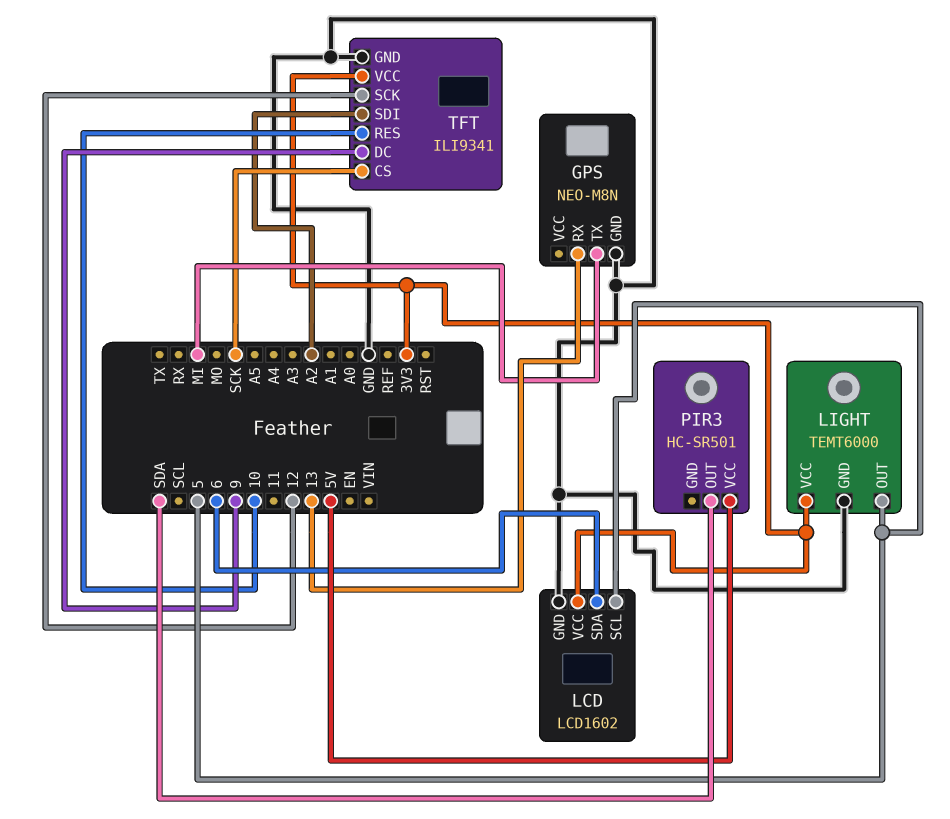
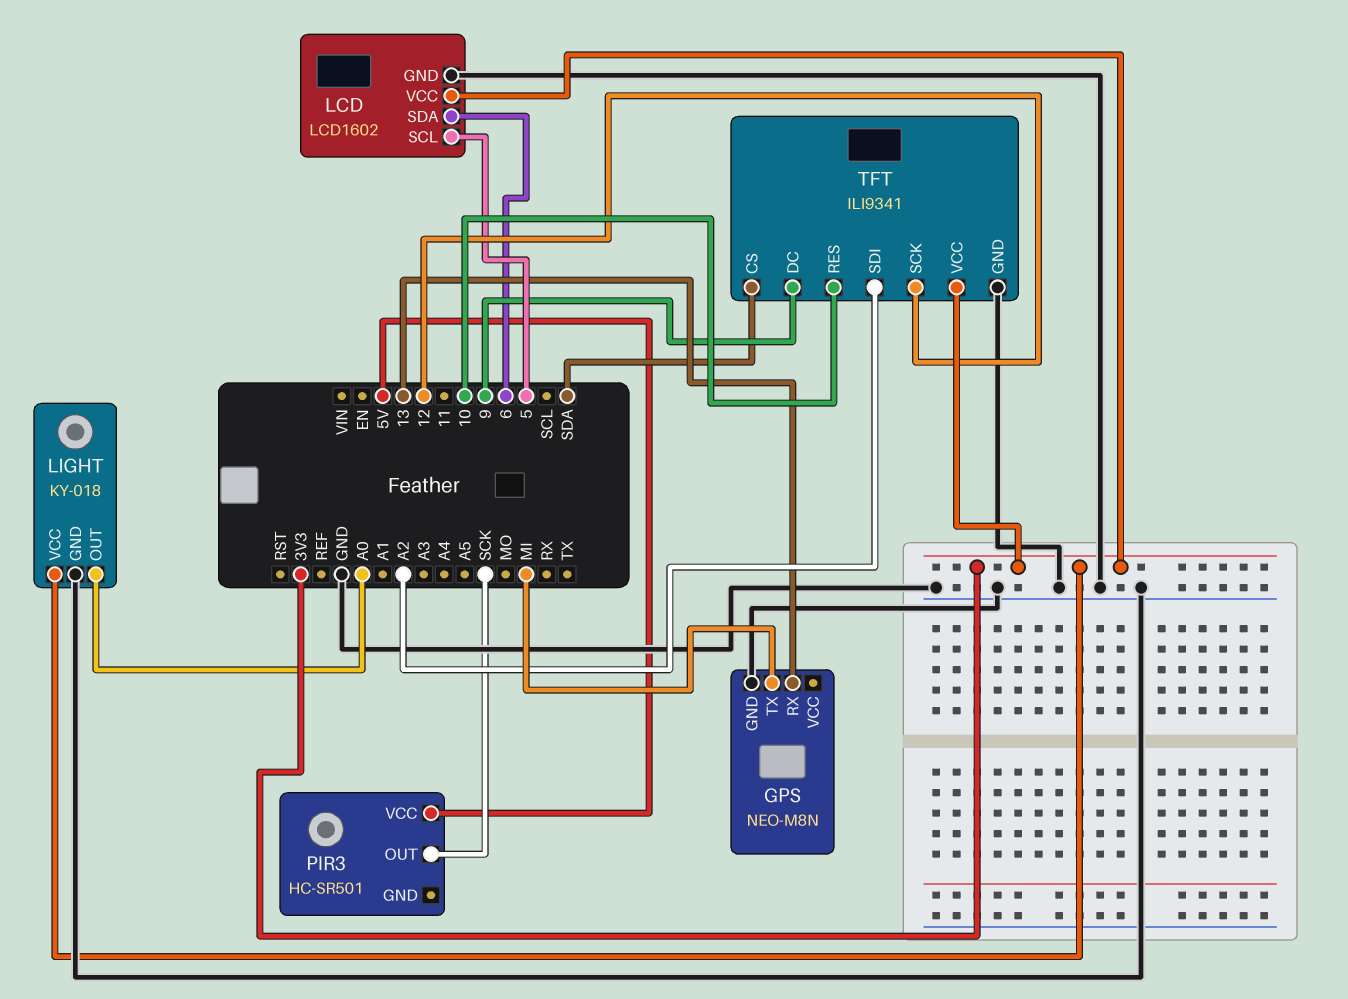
LIGHT: TEMT6000 -> KY-018
LIGHT pin OUT: 5 -> A0
PIR3 pin OUT: SDA -> SCK
TFT pin CS: SCK -> SDA

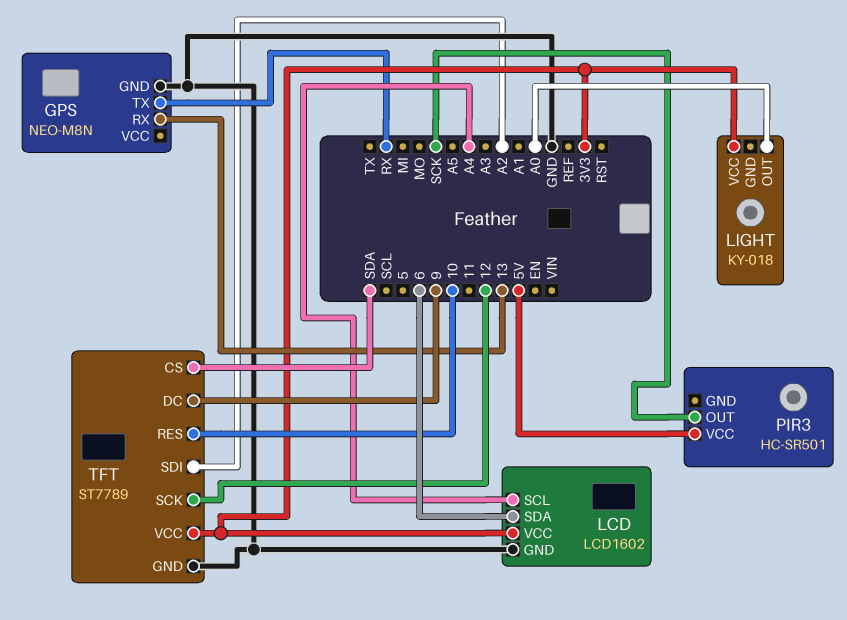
GPS pin TX: MI -> RX
LCD pin SCL: 5 -> A4
LIGHT pin GND: GND -> none
TFT: ILI9341 -> ST7789

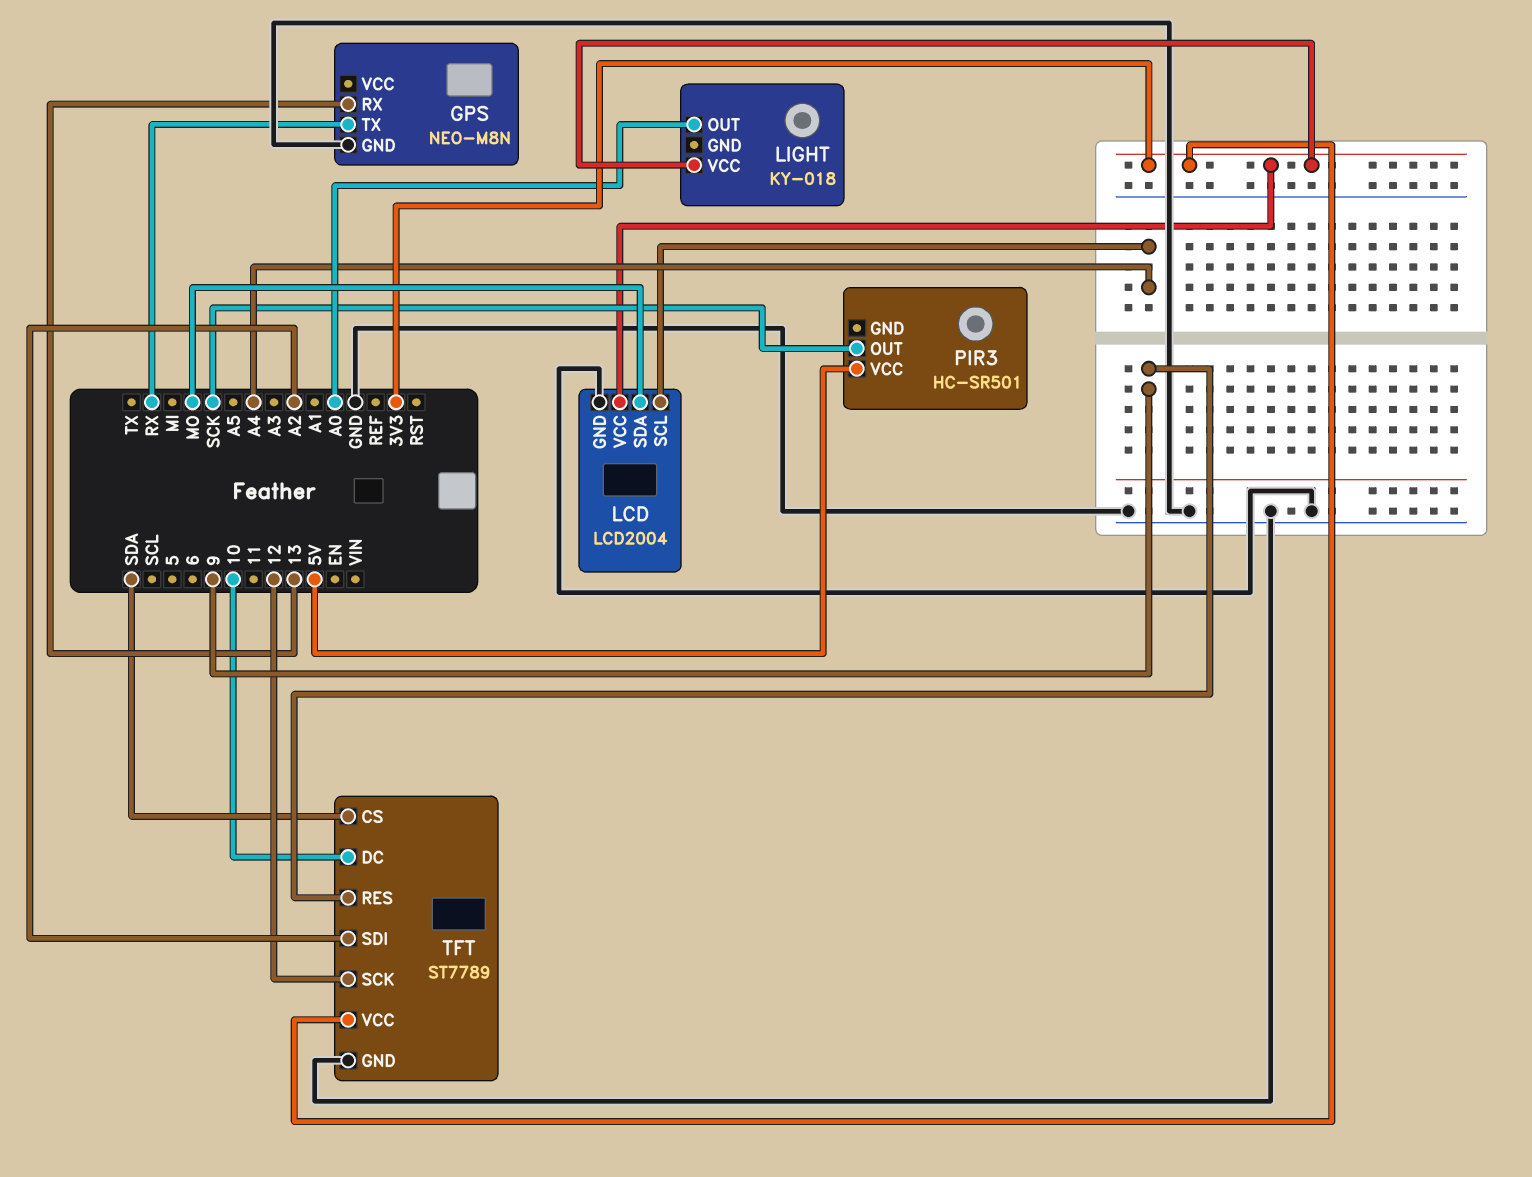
LCD: LCD1602 -> LCD2004
LCD pin SDA: 6 -> MO
TFT pin DC: 9 -> 10
TFT pin RES: 10 -> 9

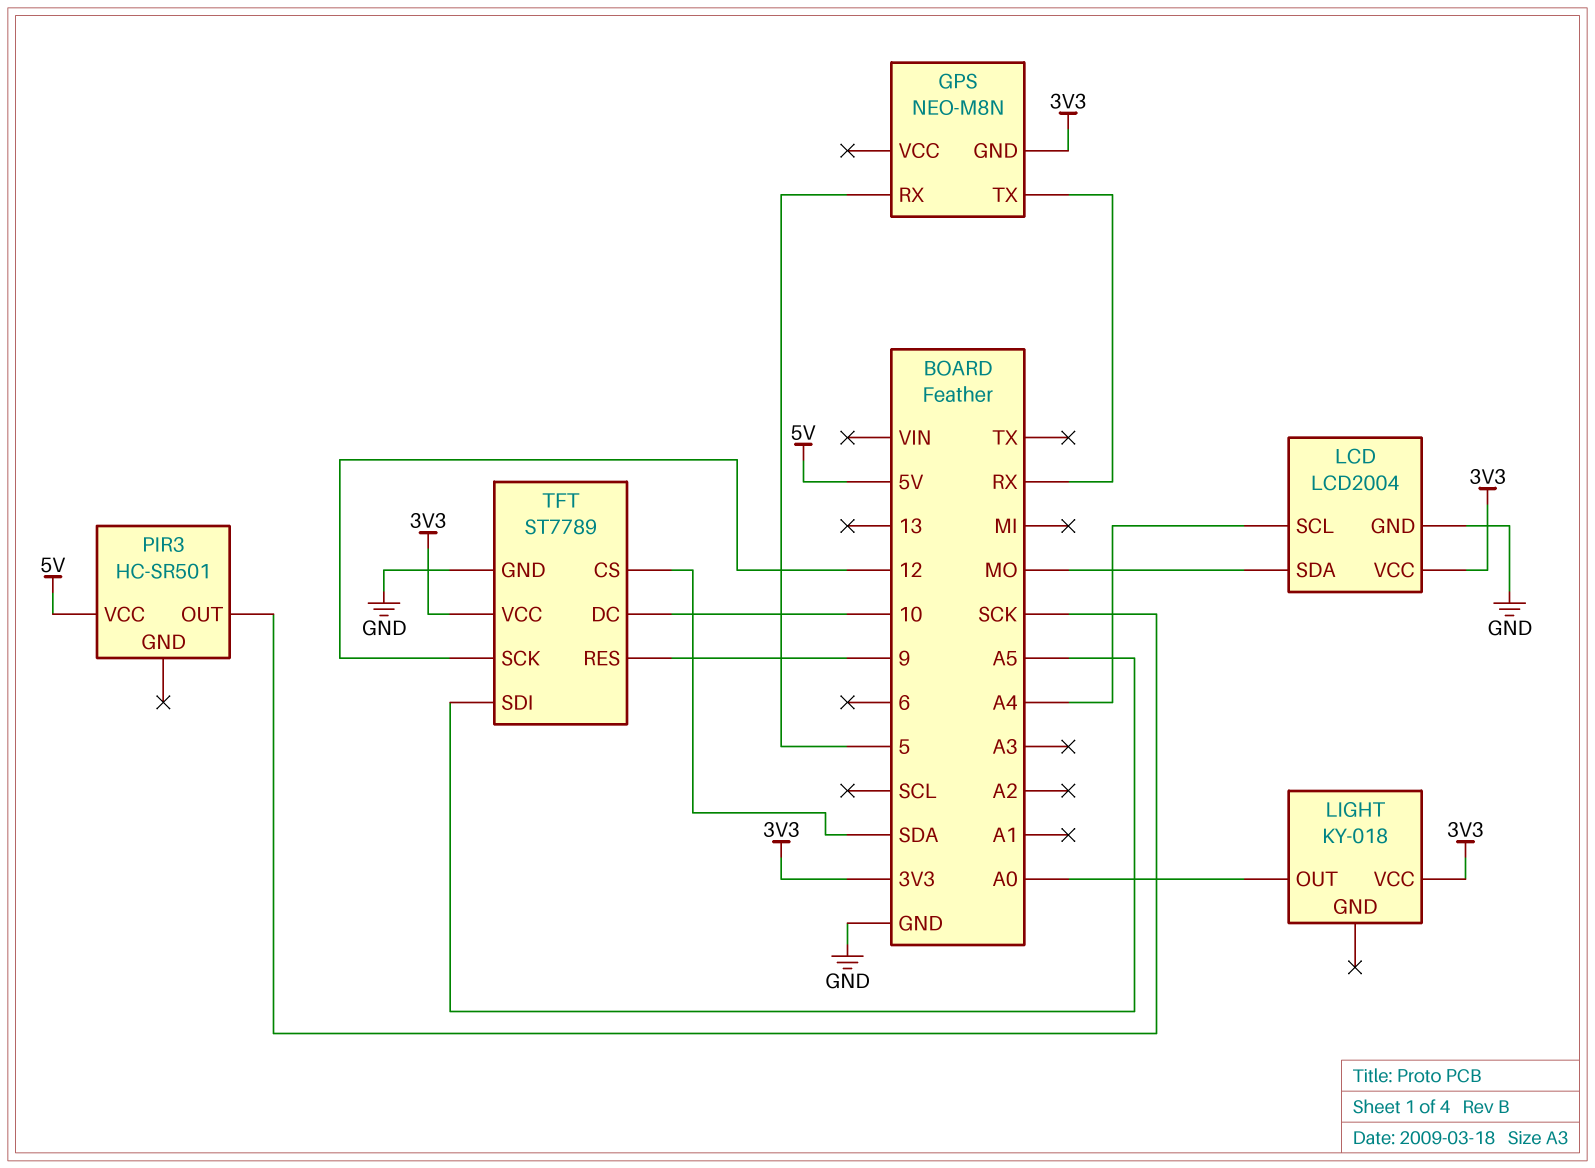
GPS pin GND: GND -> 3V3
GPS pin RX: 13 -> 5
TFT pin SDI: A2 -> A5

